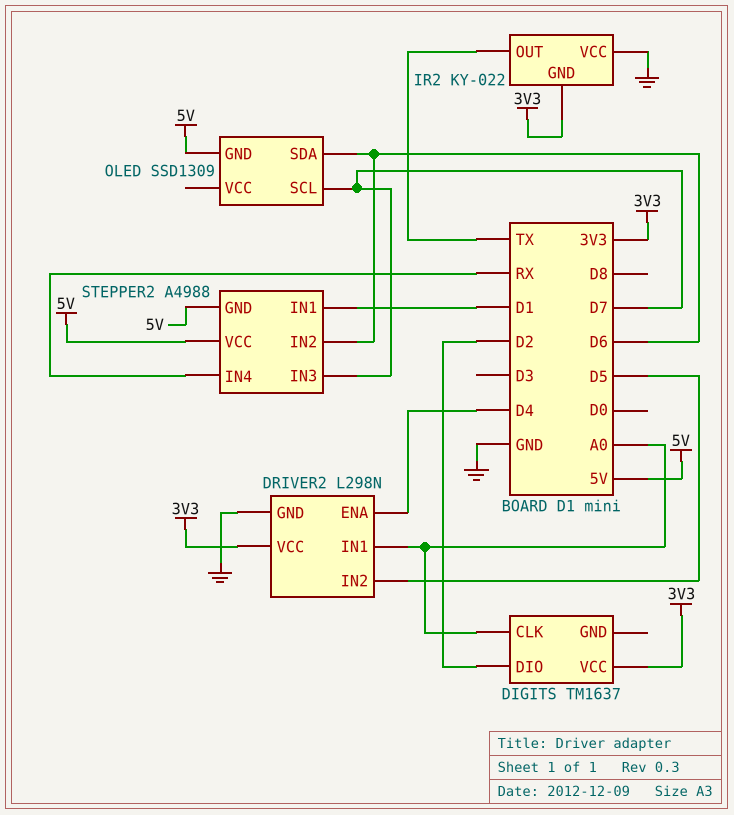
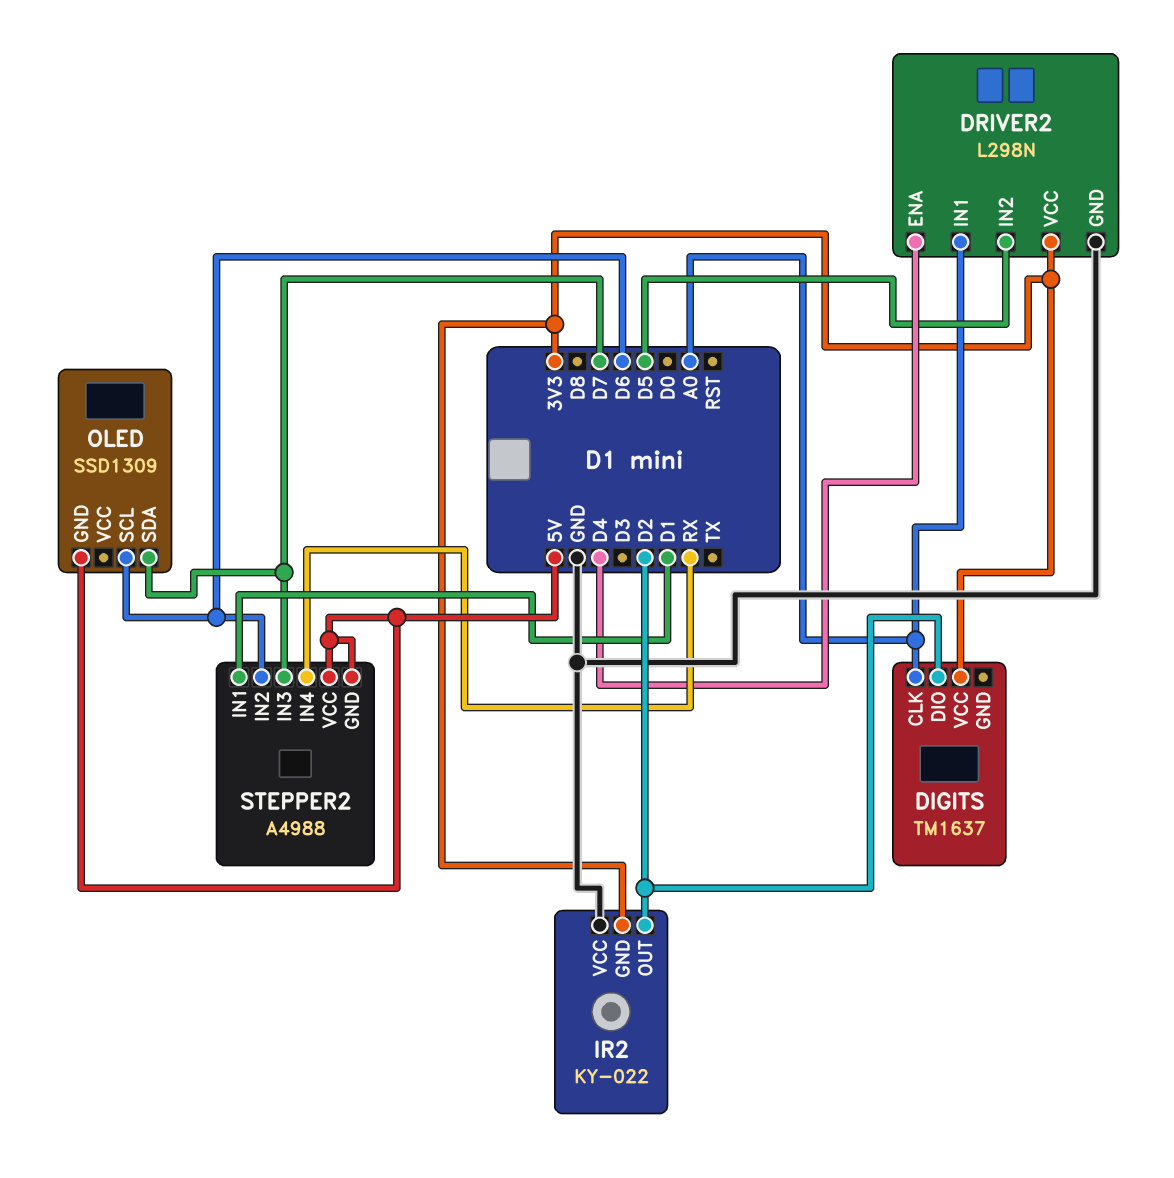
IR2 pin OUT: TX -> D2
OLED pin SCL: D7 -> D6
OLED pin SDA: D6 -> D7

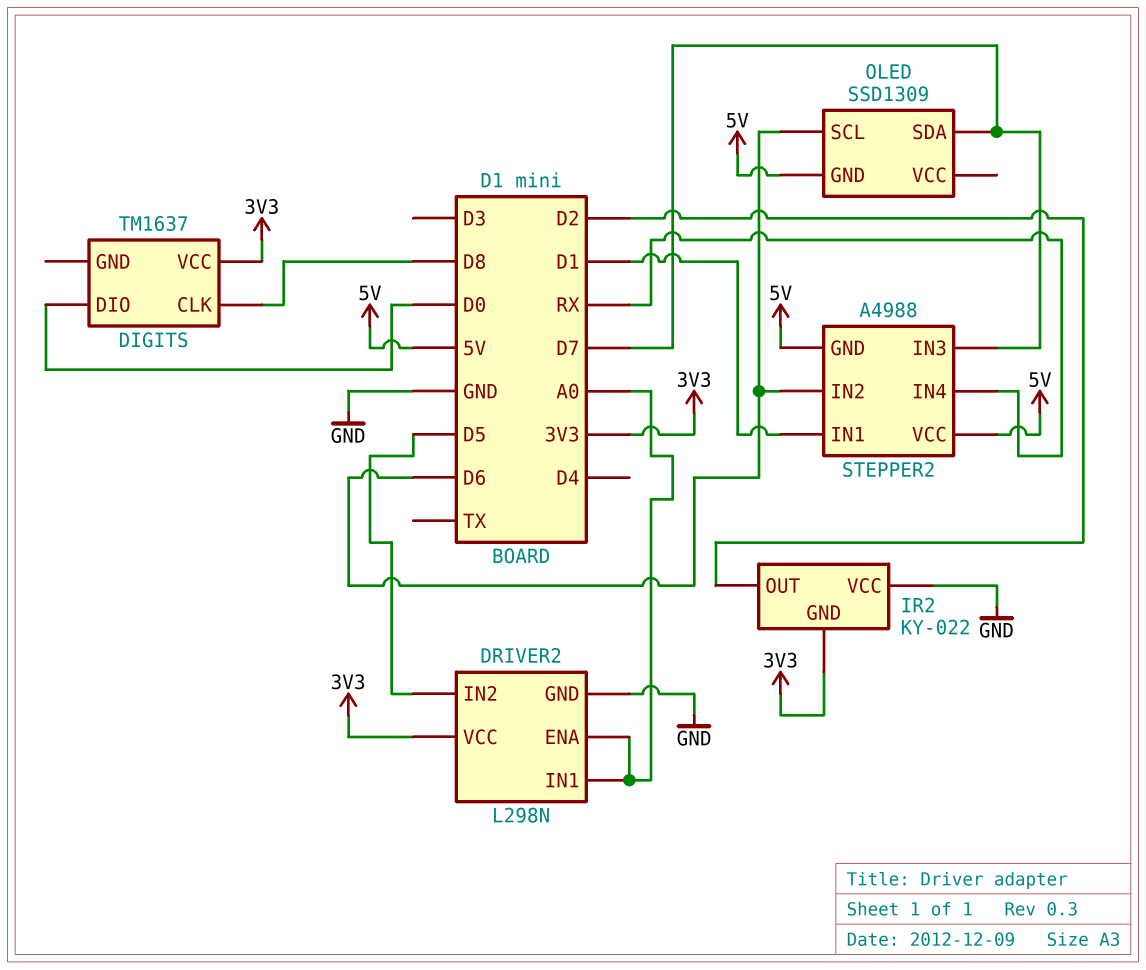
DIGITS pin CLK: A0 -> D8
DIGITS pin DIO: D2 -> D0
DRIVER2 pin ENA: D4 -> A0

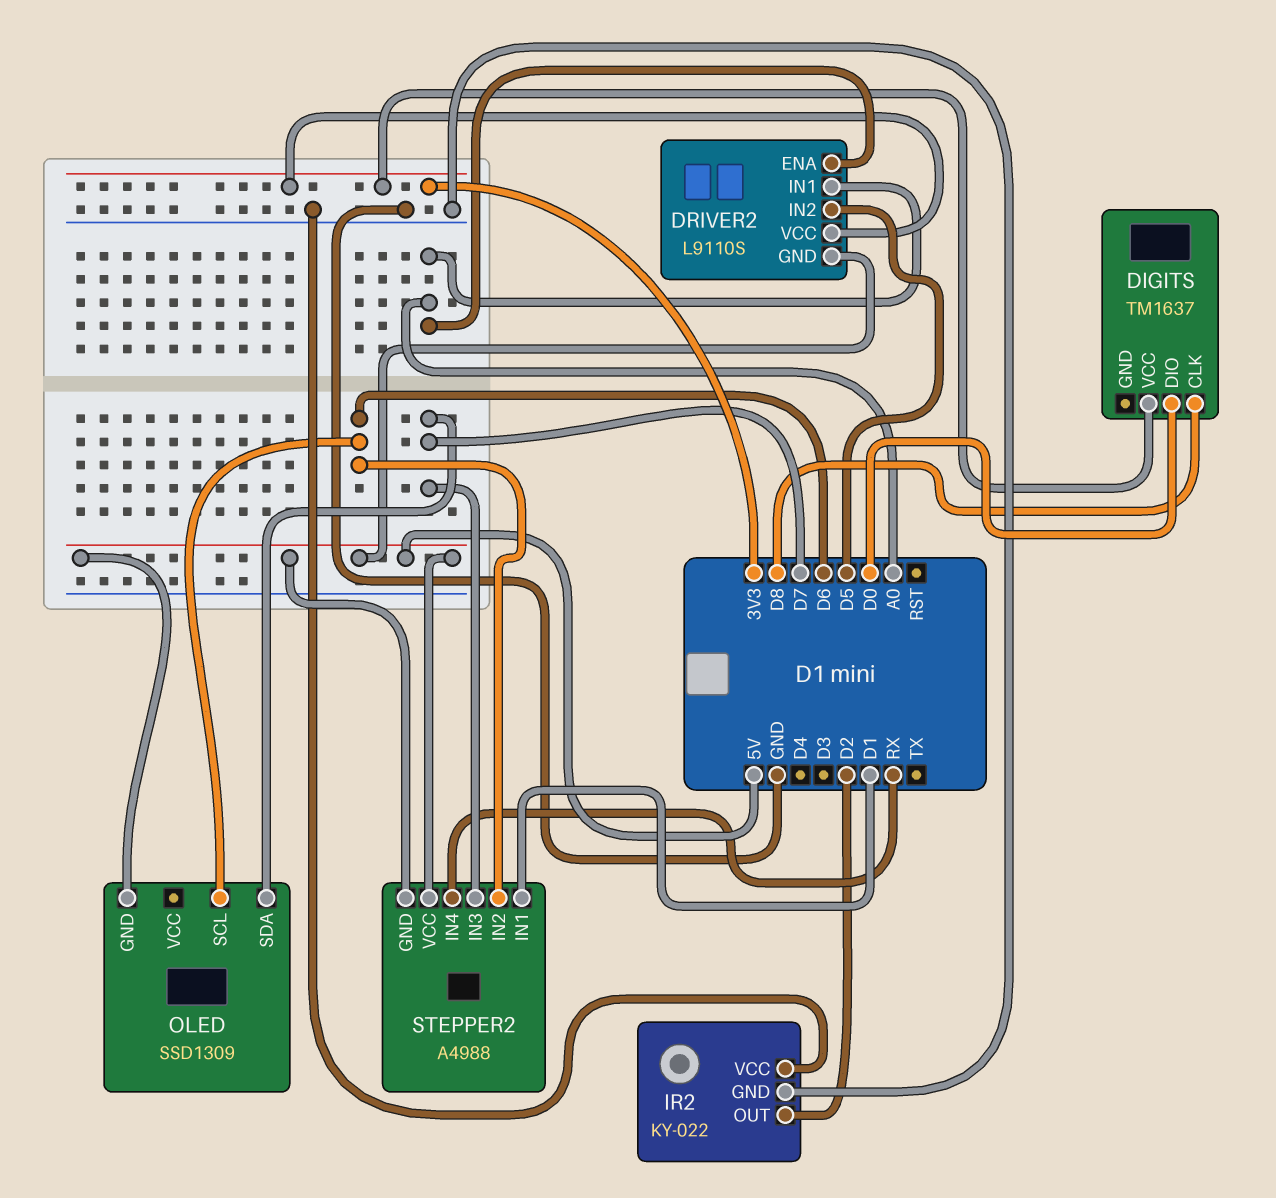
DRIVER2: L298N -> L9110S
DRIVER2 pin GND: GND -> 5V
IR2 pin GND: 3V3 -> GND

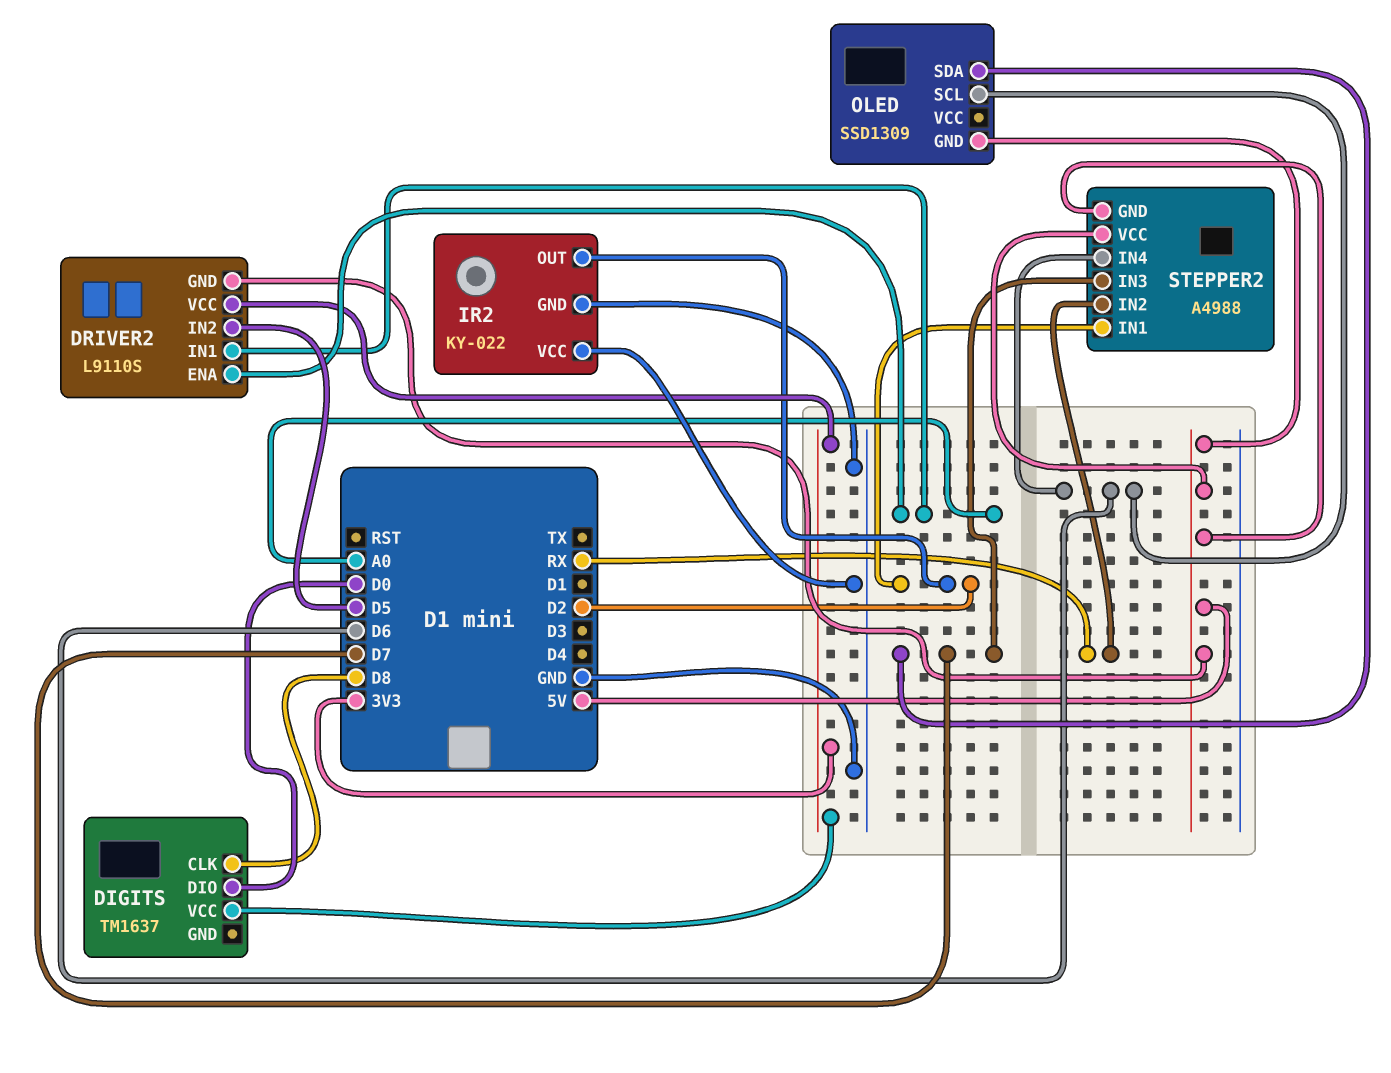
STEPPER2 pin IN1: D1 -> D2
STEPPER2 pin IN2: D6 -> RX
STEPPER2 pin IN4: RX -> D6

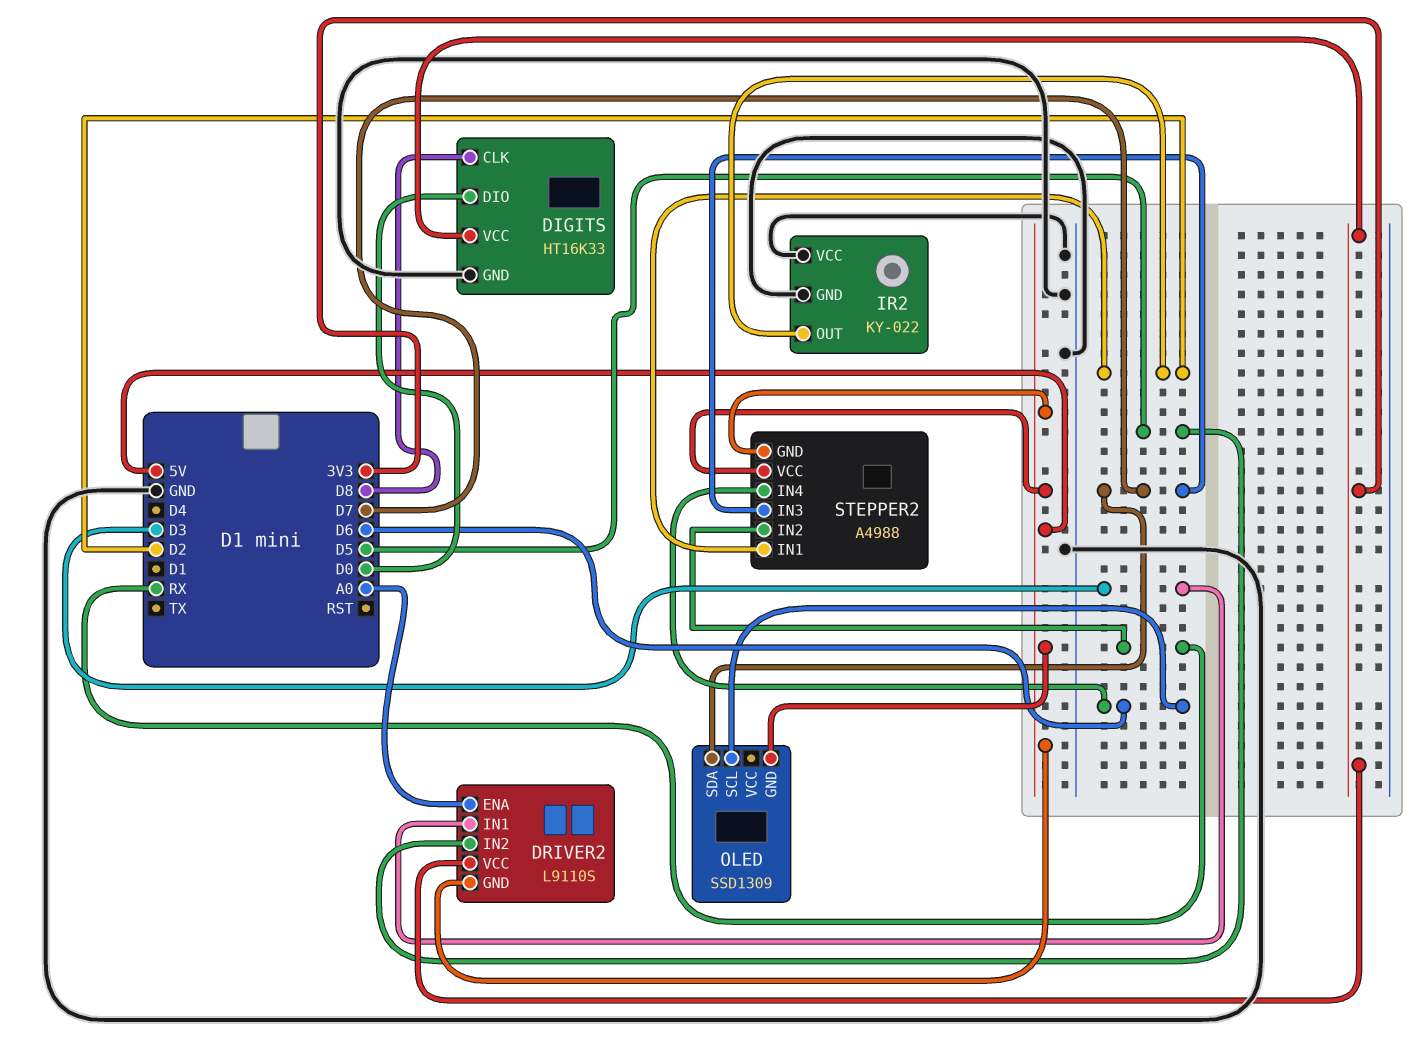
DIGITS: TM1637 -> HT16K33
DIGITS pin GND: none -> GND
DRIVER2 pin IN1: A0 -> D3

